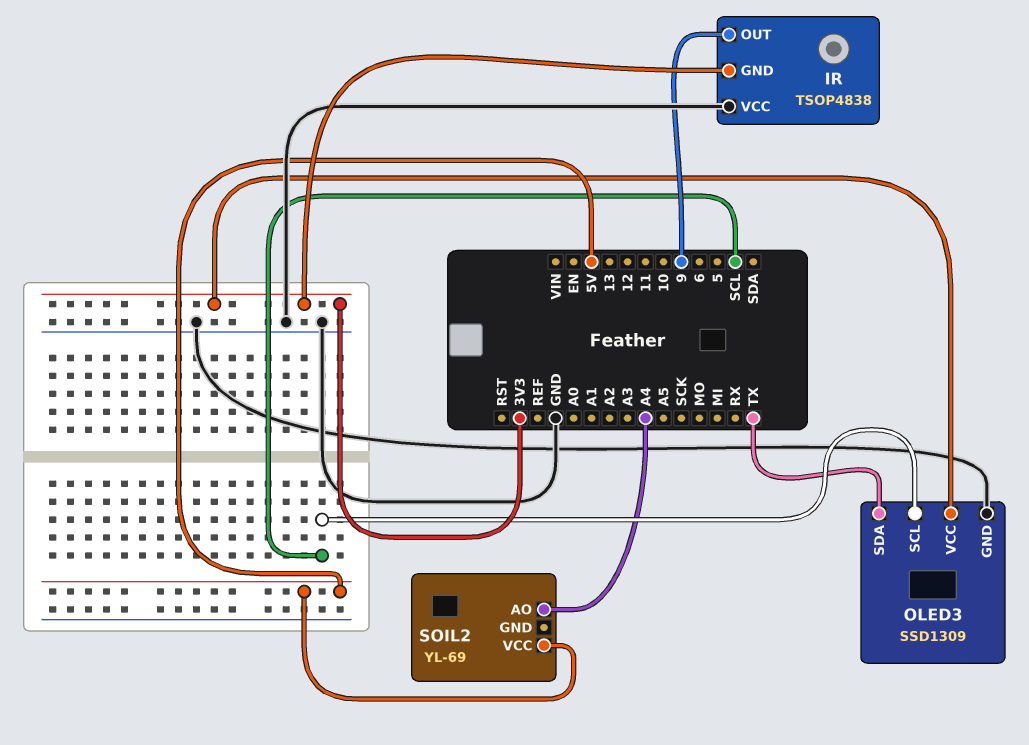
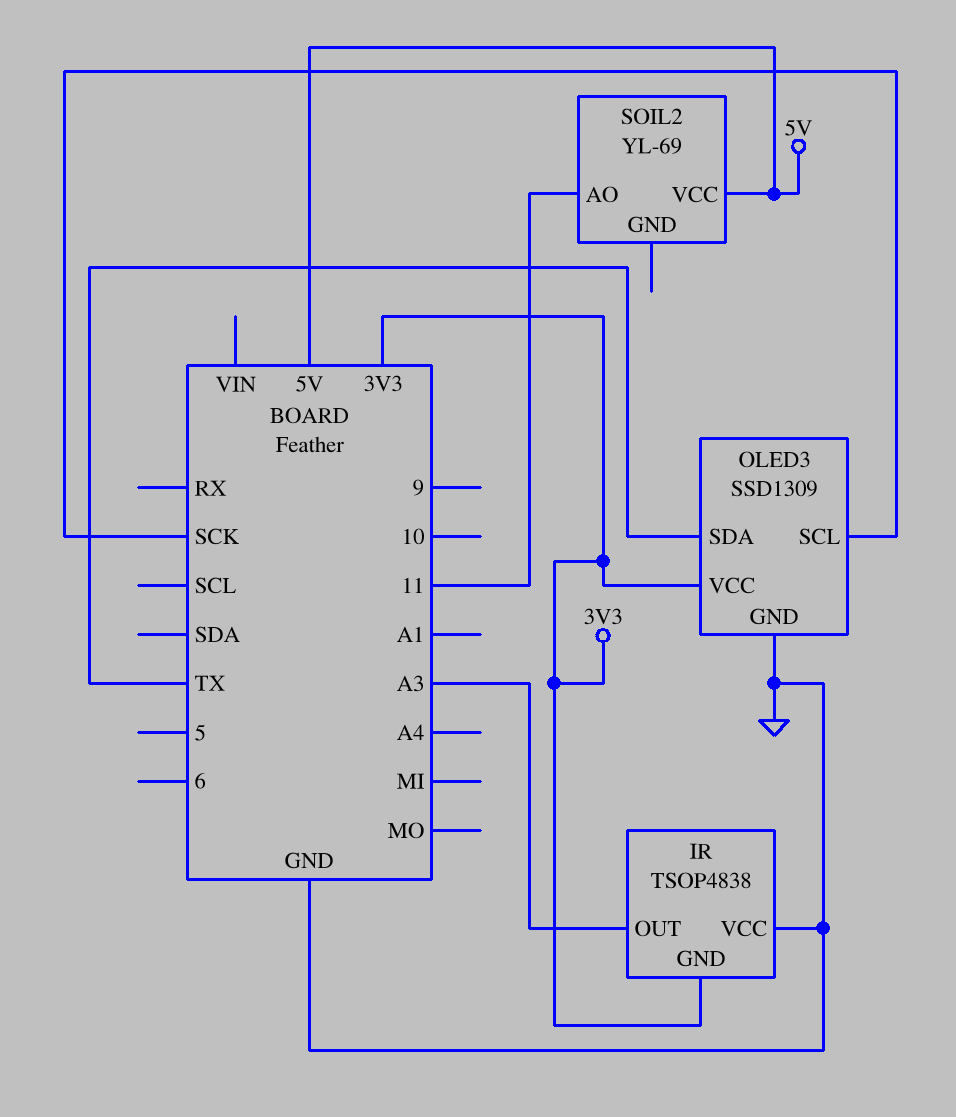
IR pin OUT: 9 -> A3
OLED3 pin SCL: SCL -> SCK
SOIL2 pin AO: A4 -> 11

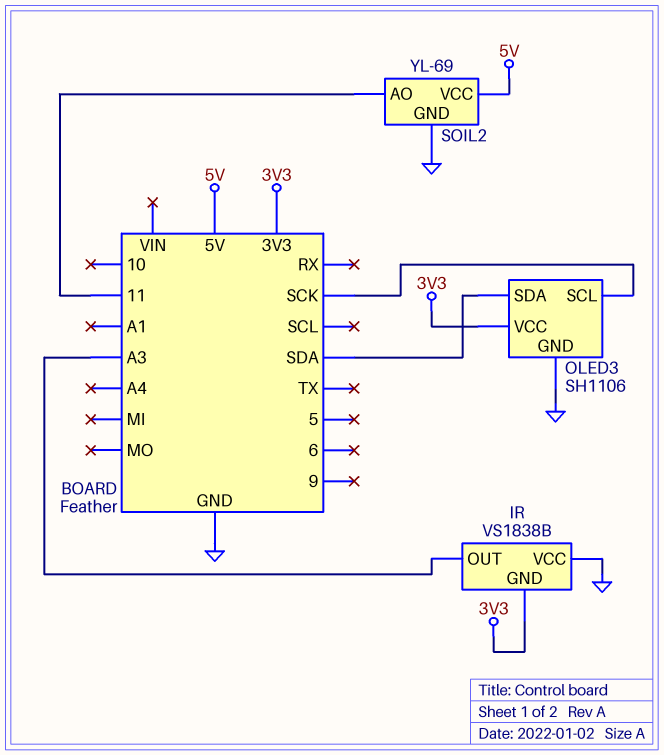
IR: TSOP4838 -> VS1838B
OLED3: SSD1309 -> SH1106
OLED3 pin SDA: TX -> SDA
SOIL2 pin GND: none -> GND

